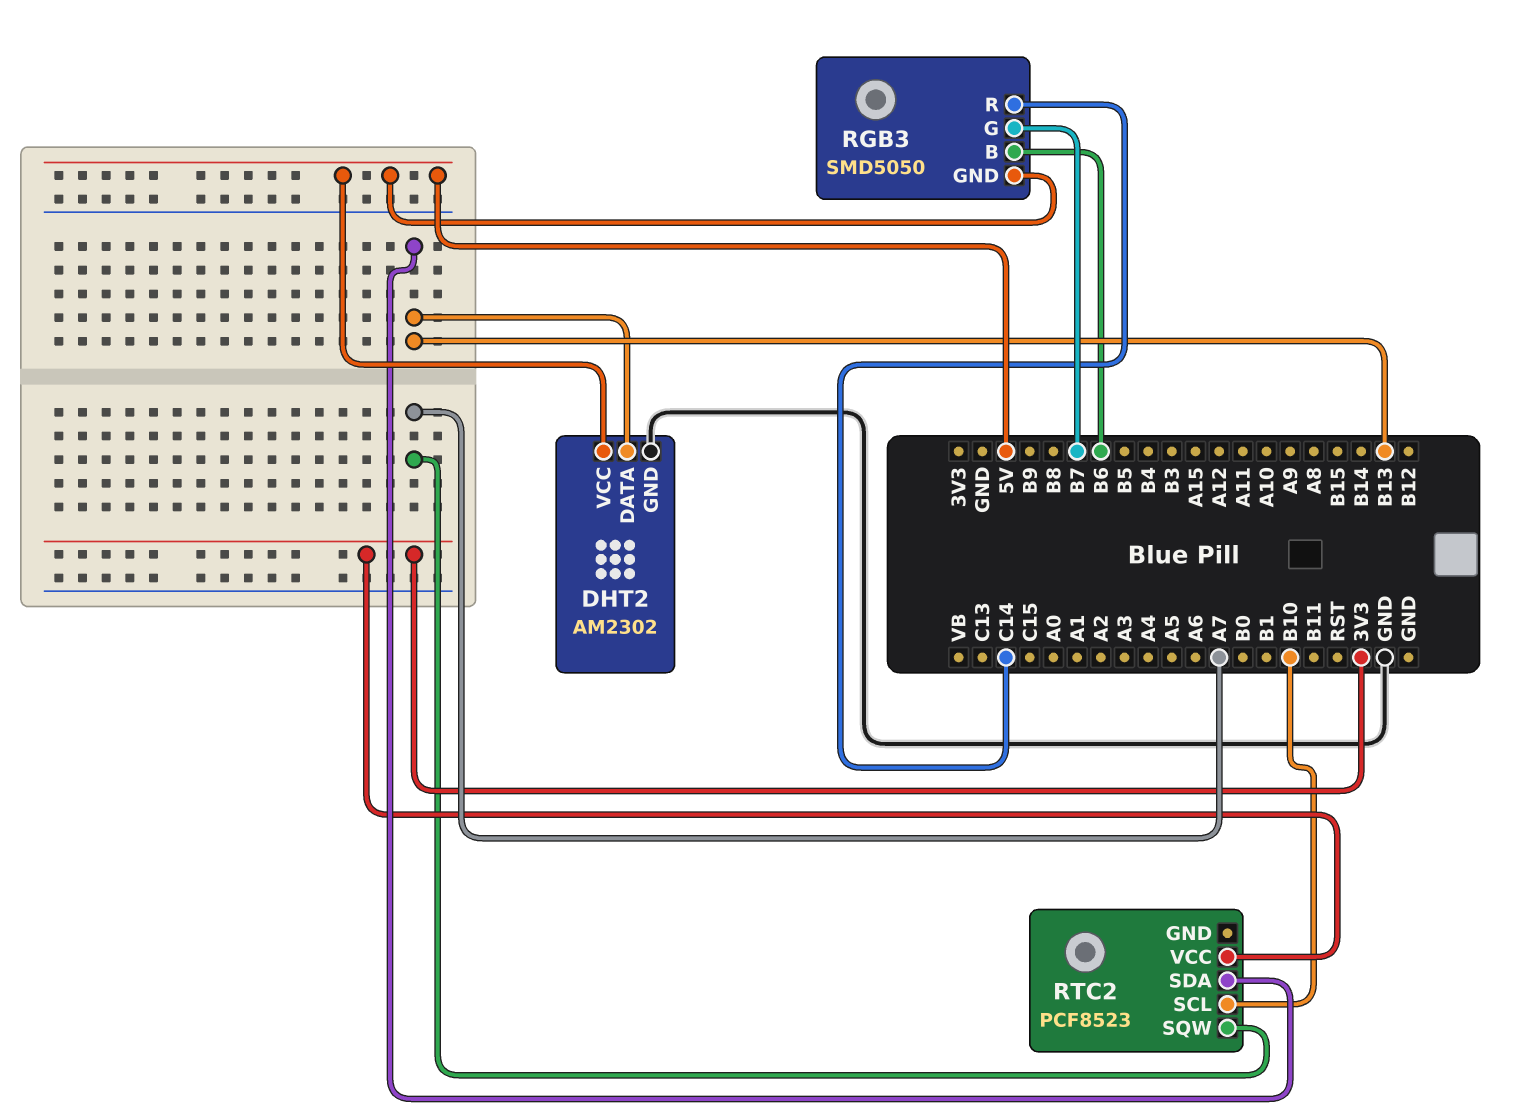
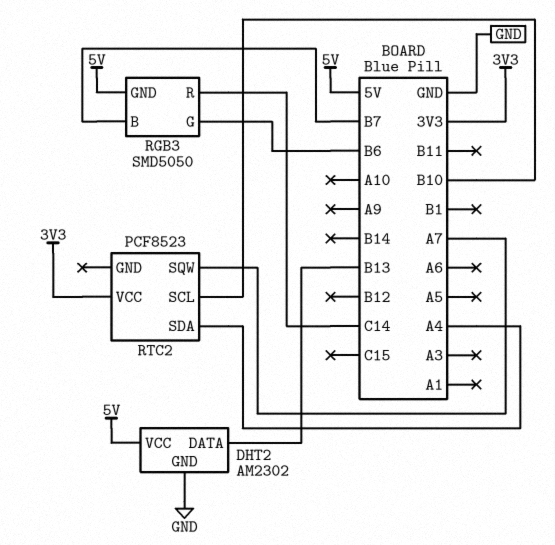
RGB3 pin B: B6 -> B7
RGB3 pin G: B7 -> B6
RTC2 pin SDA: B13 -> A4

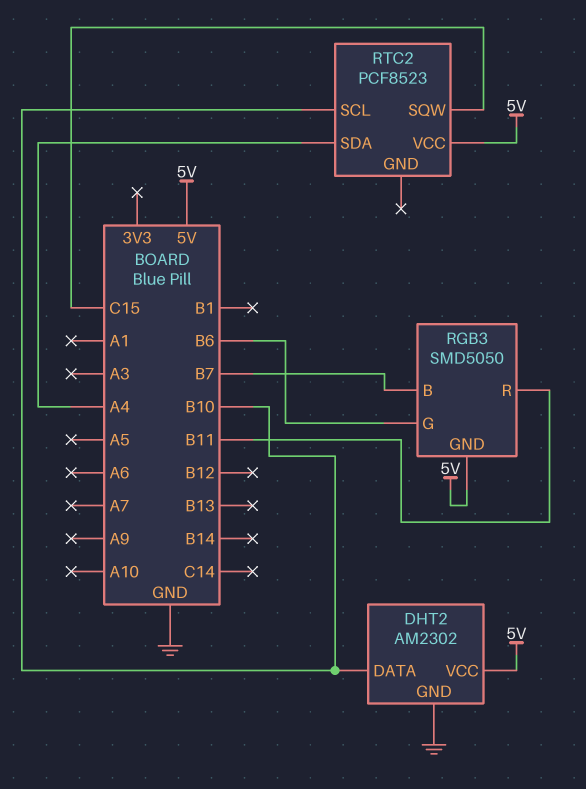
DHT2 pin DATA: B13 -> B10
RGB3 pin R: C14 -> B11
RTC2 pin SQW: A7 -> C15
RTC2 pin VCC: 3V3 -> 5V

